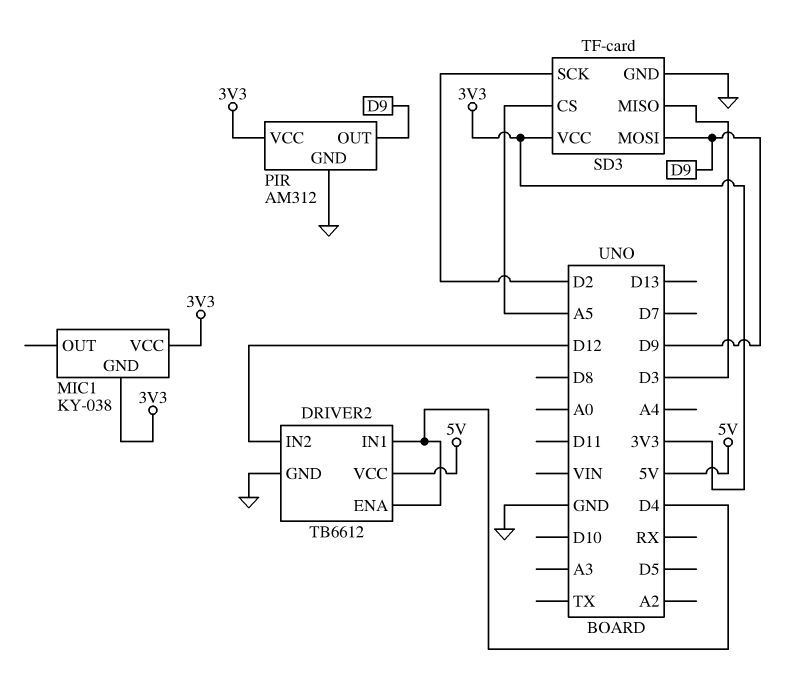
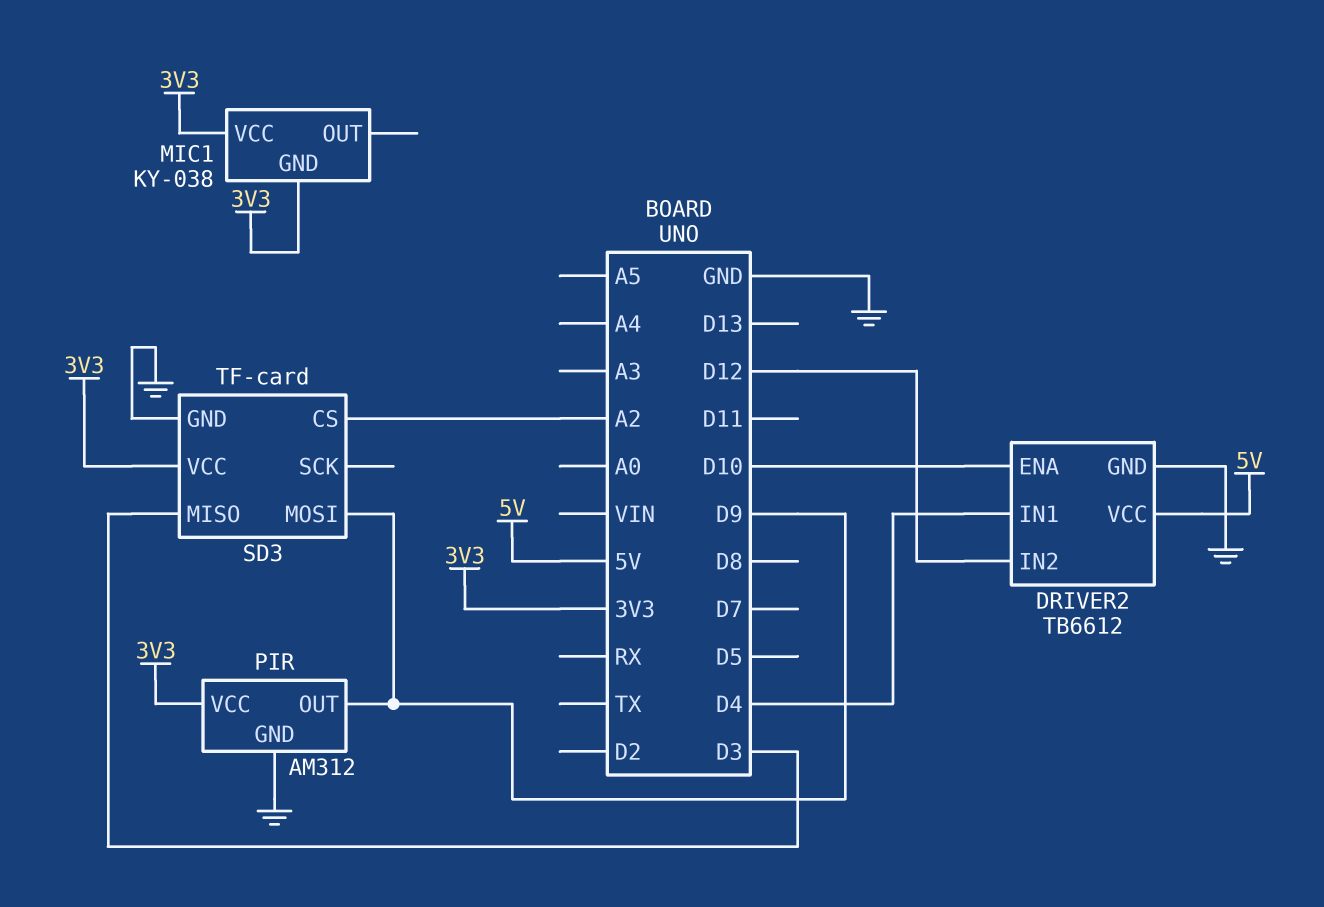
DRIVER2 pin ENA: D4 -> D10
SD3 pin CS: A5 -> A2
SD3 pin SCK: D2 -> none

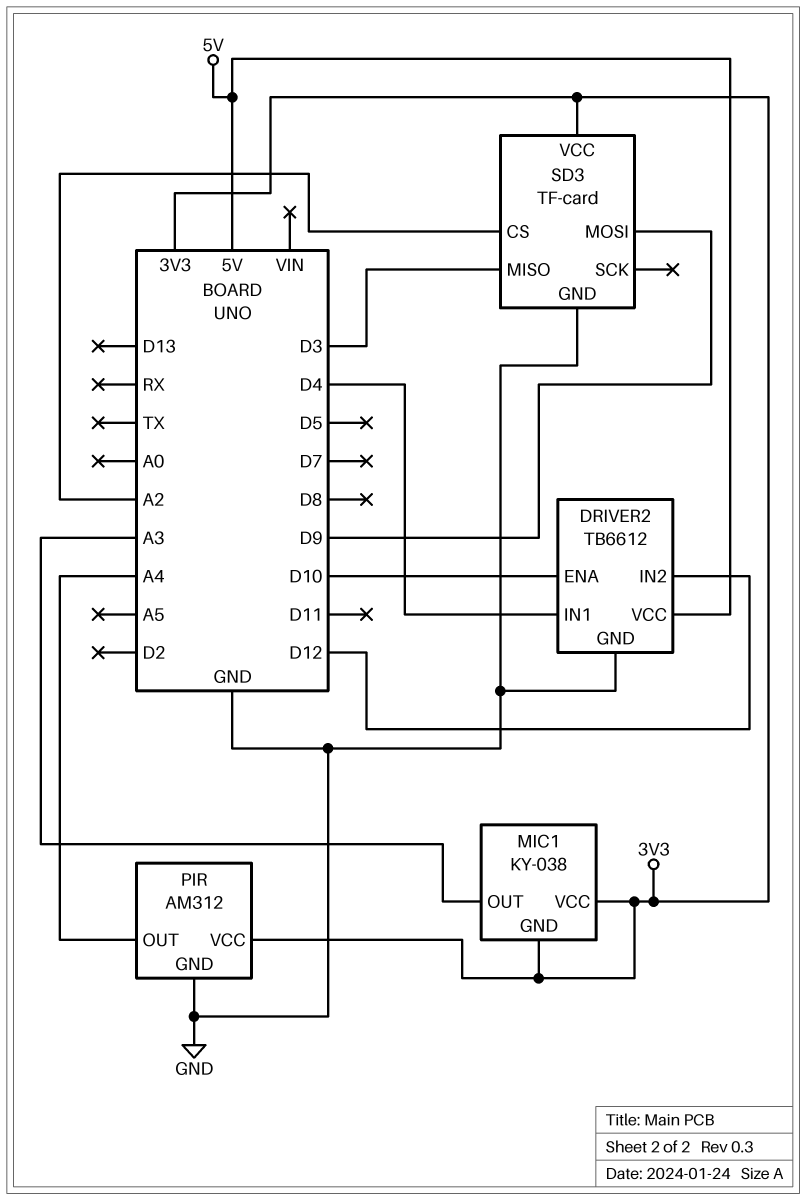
MIC1 pin OUT: none -> A3
PIR pin OUT: D9 -> A4

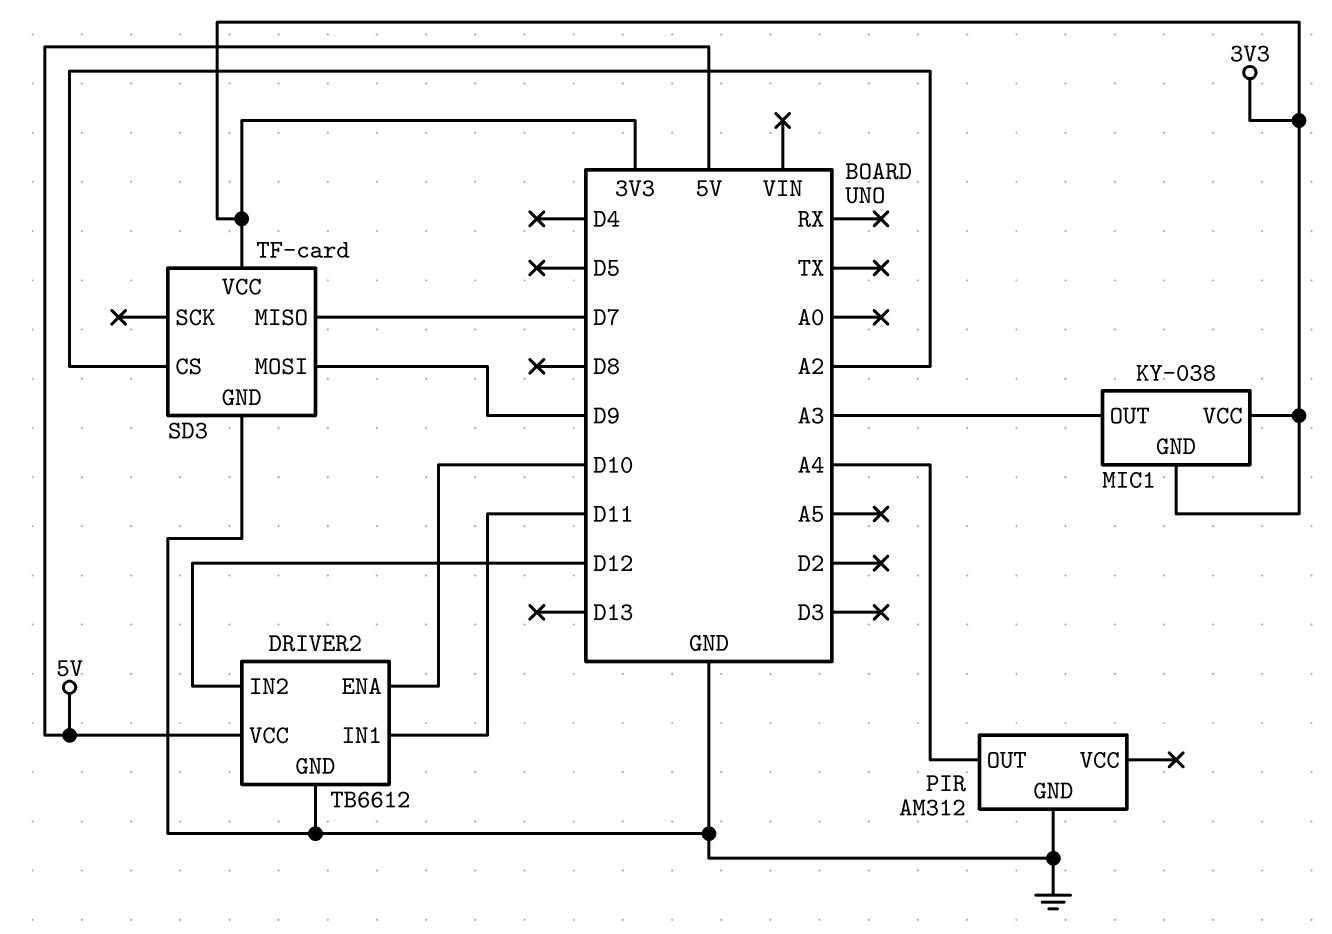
DRIVER2 pin IN1: D4 -> D11
PIR pin VCC: 3V3 -> none
SD3 pin MISO: D3 -> D7

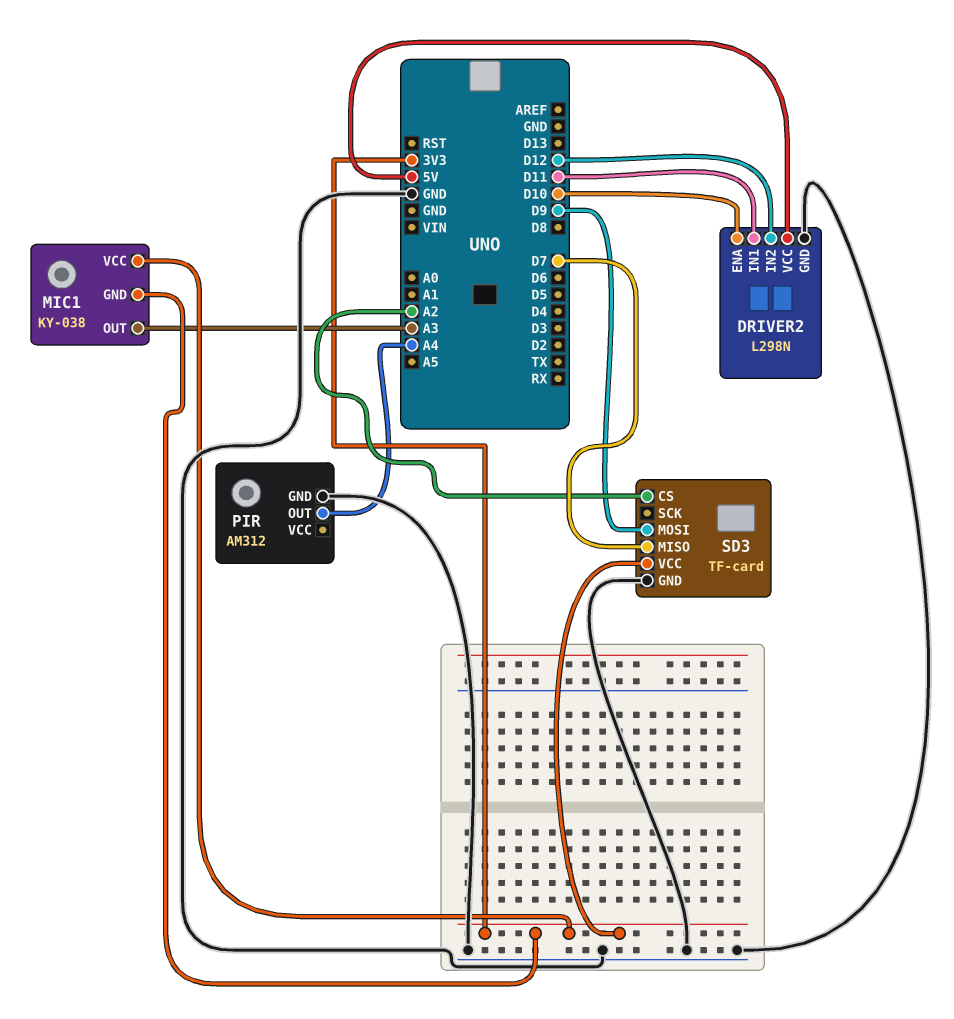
DRIVER2: TB6612 -> L298N

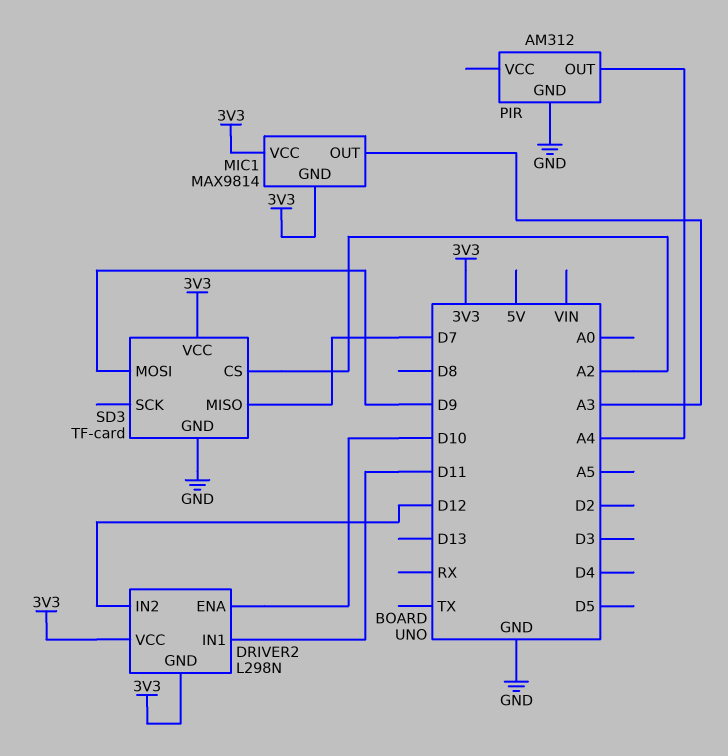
DRIVER2 pin GND: GND -> 3V3
DRIVER2 pin VCC: 5V -> 3V3
MIC1: KY-038 -> MAX9814

